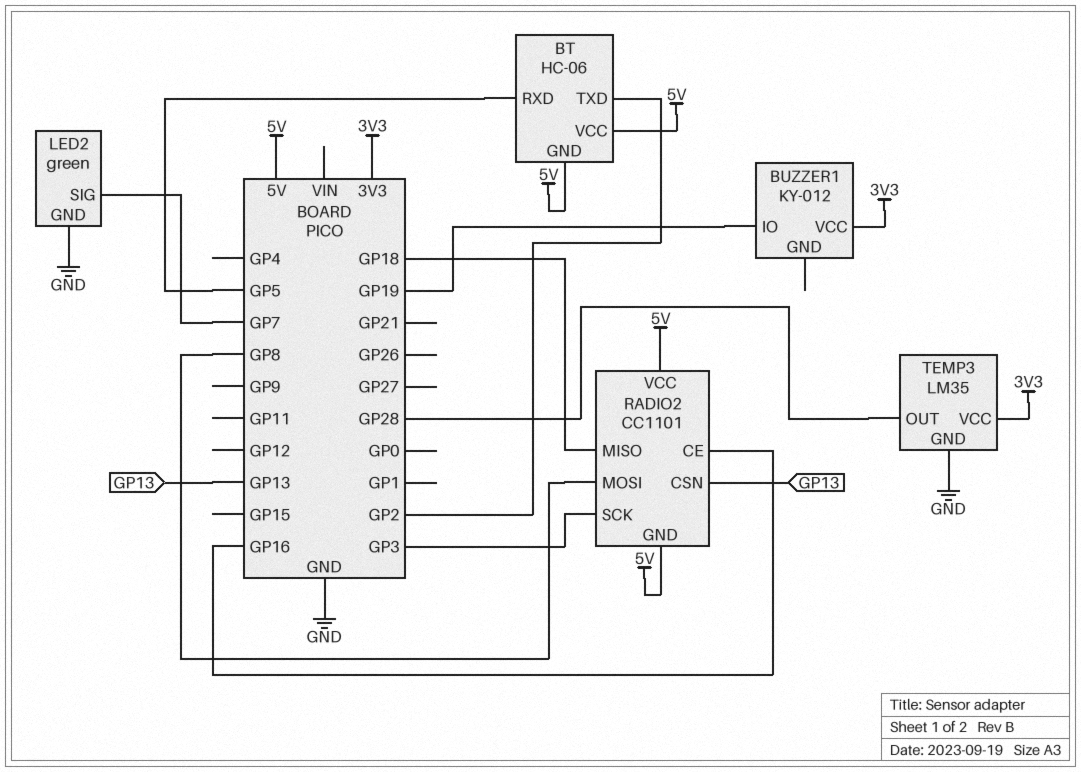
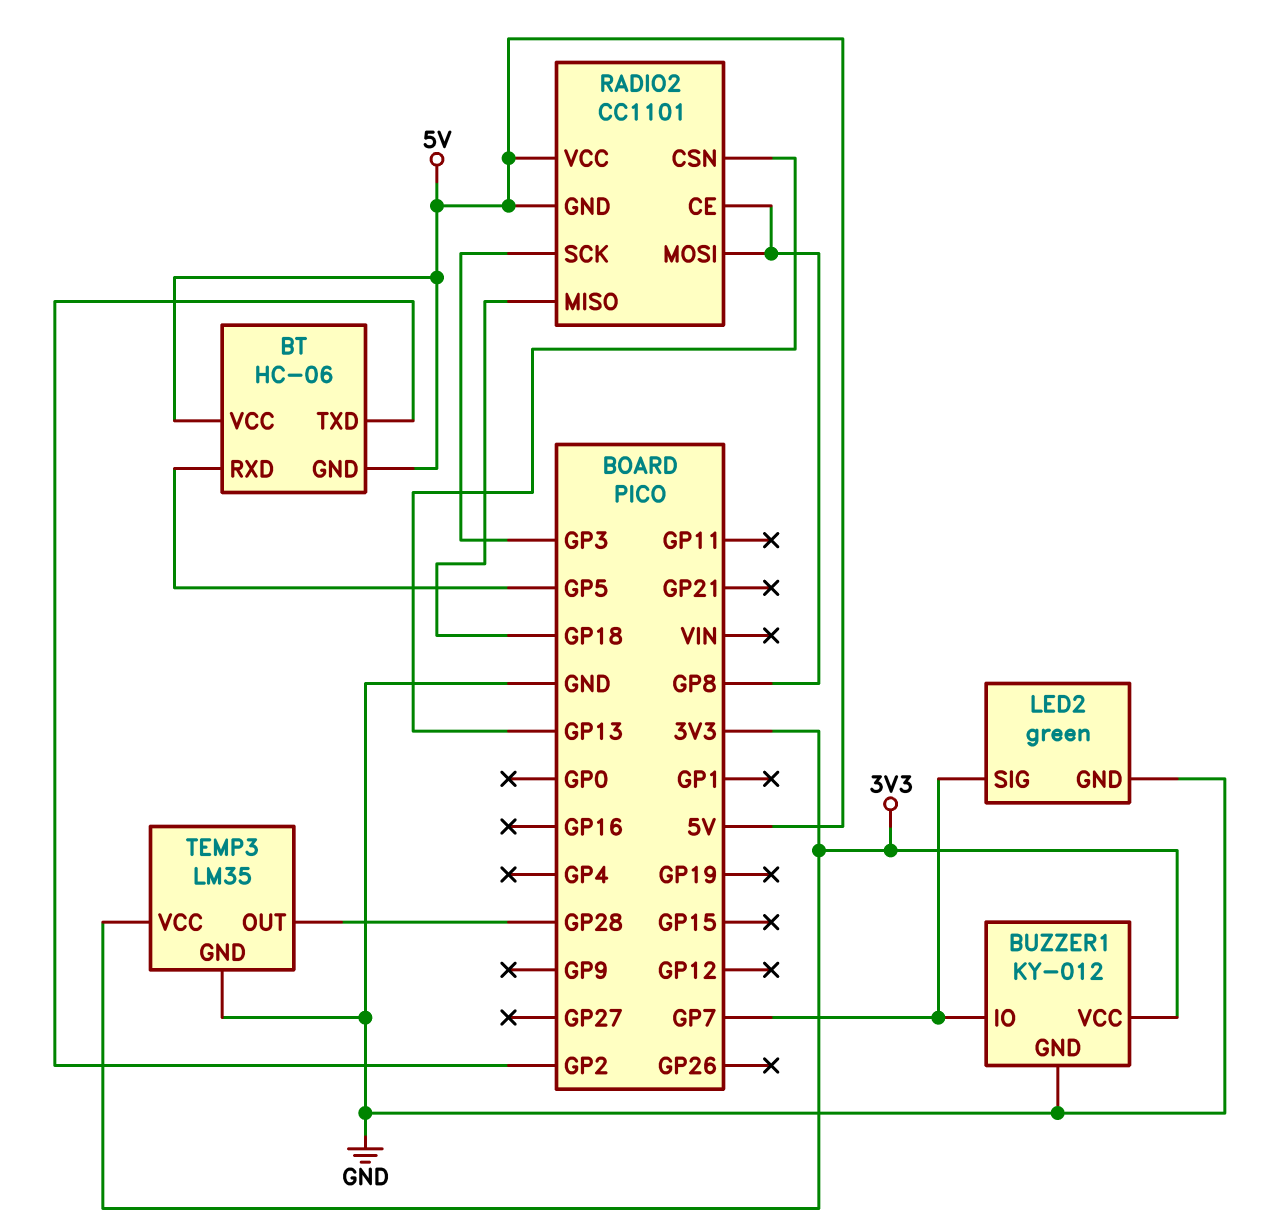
BUZZER1 pin GND: none -> GND
BUZZER1 pin IO: GP19 -> GP7
RADIO2 pin CE: GP16 -> GP8

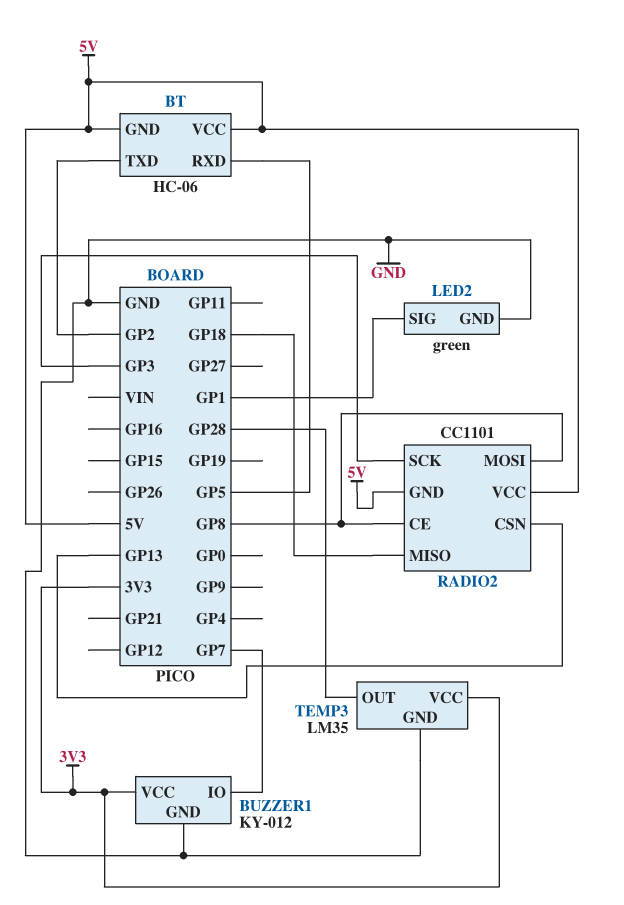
LED2 pin SIG: GP7 -> GP1

